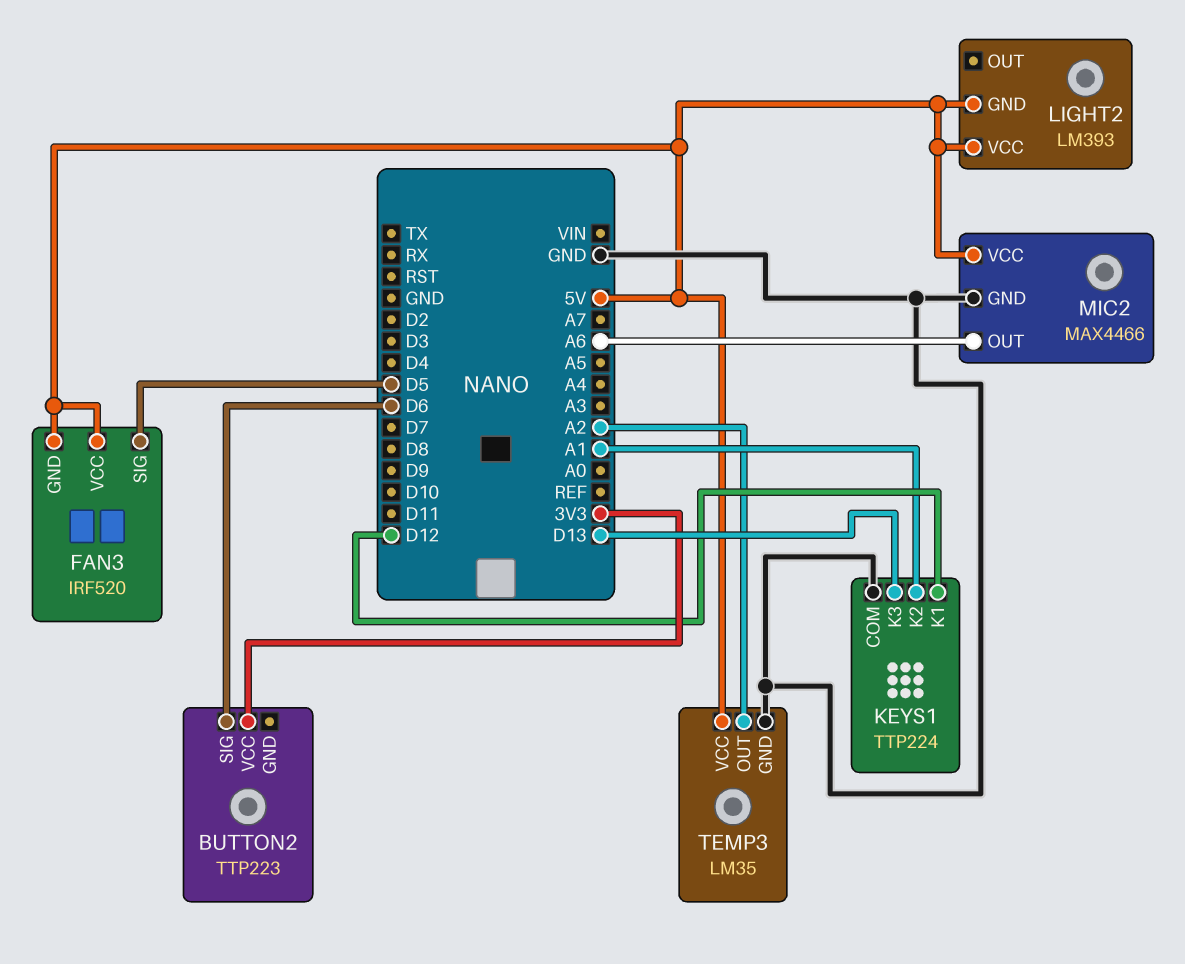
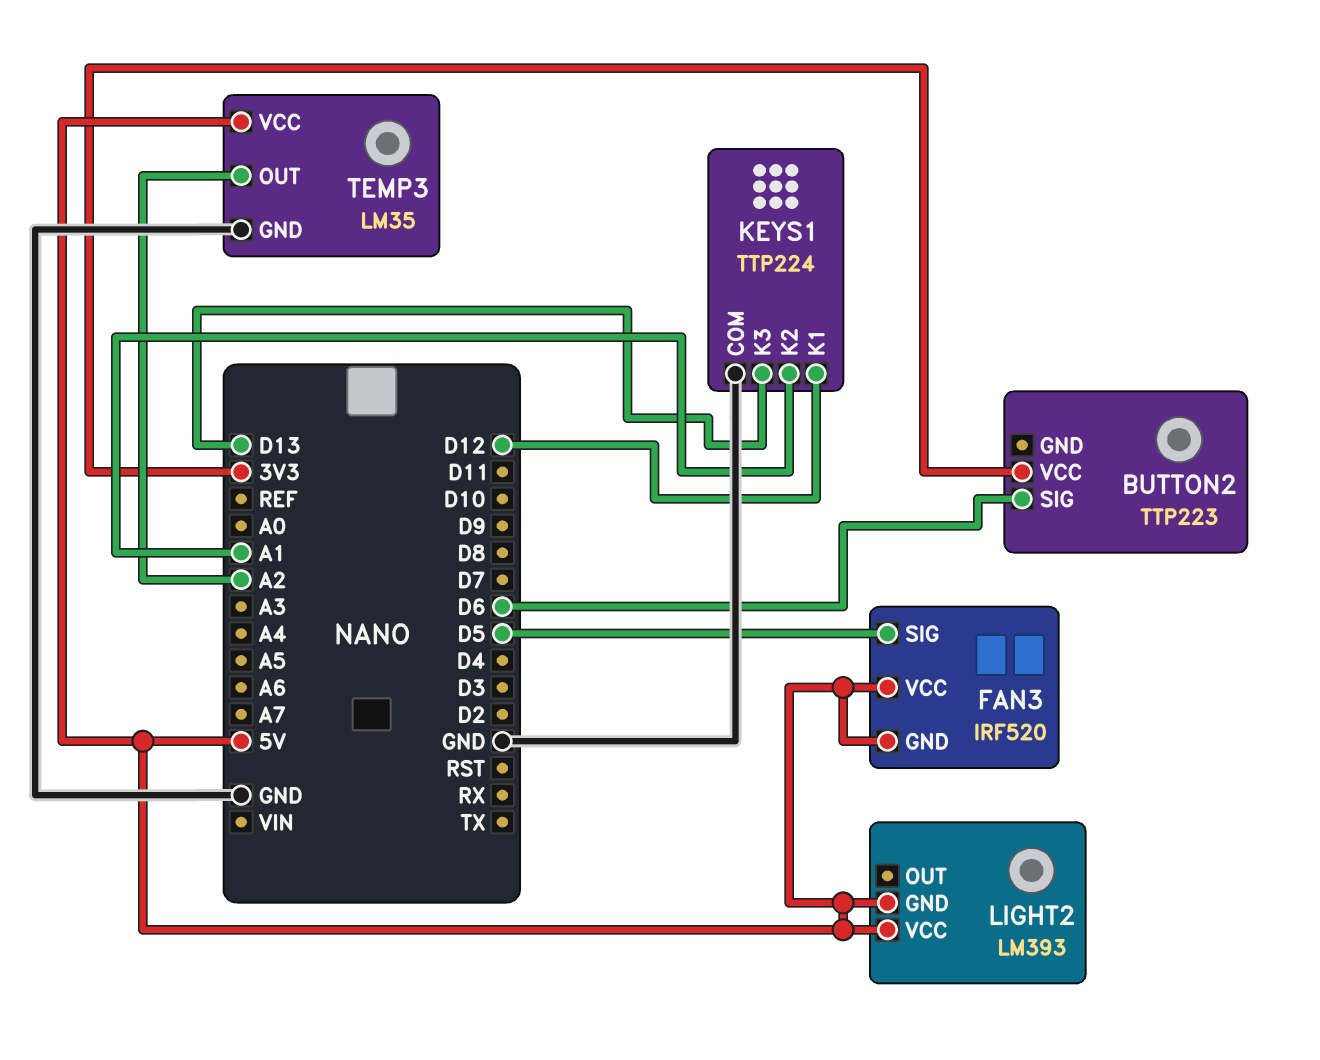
MIC2: MAX4466 -> none
MIC2 pin GND: GND -> none
MIC2 pin OUT: A6 -> none
MIC2 pin VCC: 5V -> none

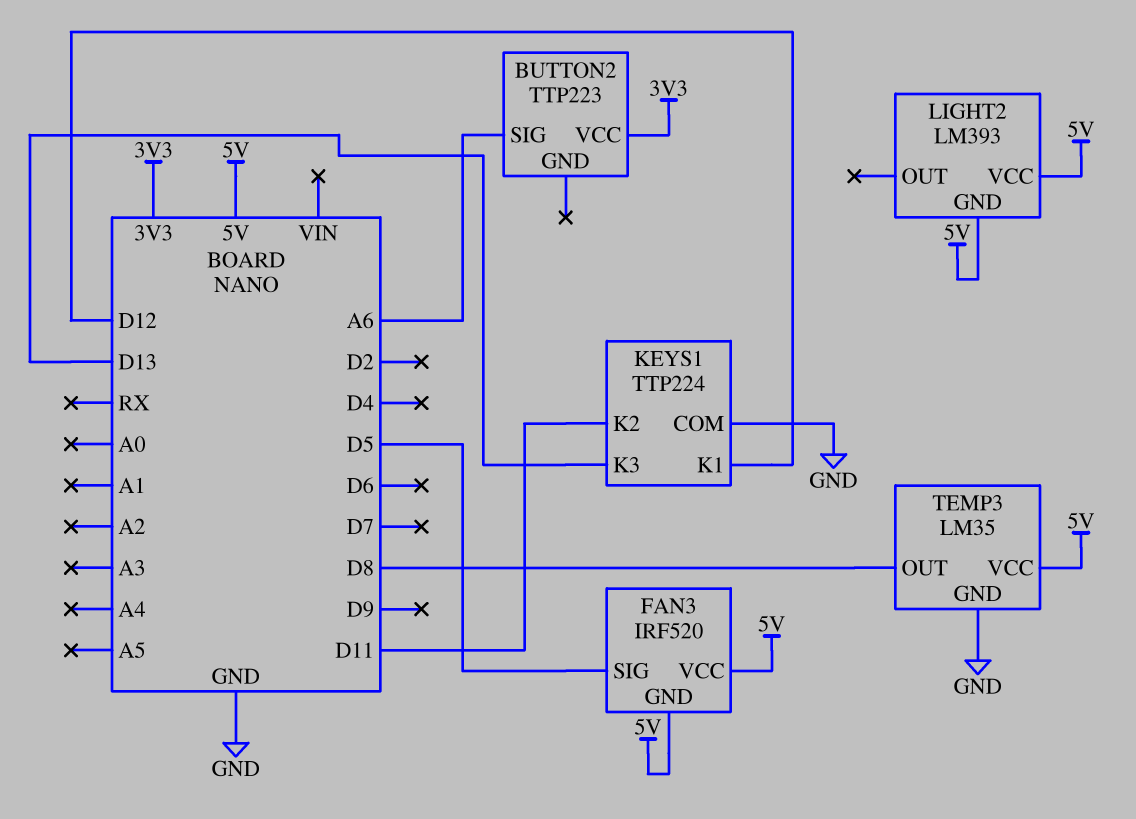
BUTTON2 pin SIG: D6 -> A6
KEYS1 pin K2: A1 -> D11
TEMP3 pin OUT: A2 -> D8

